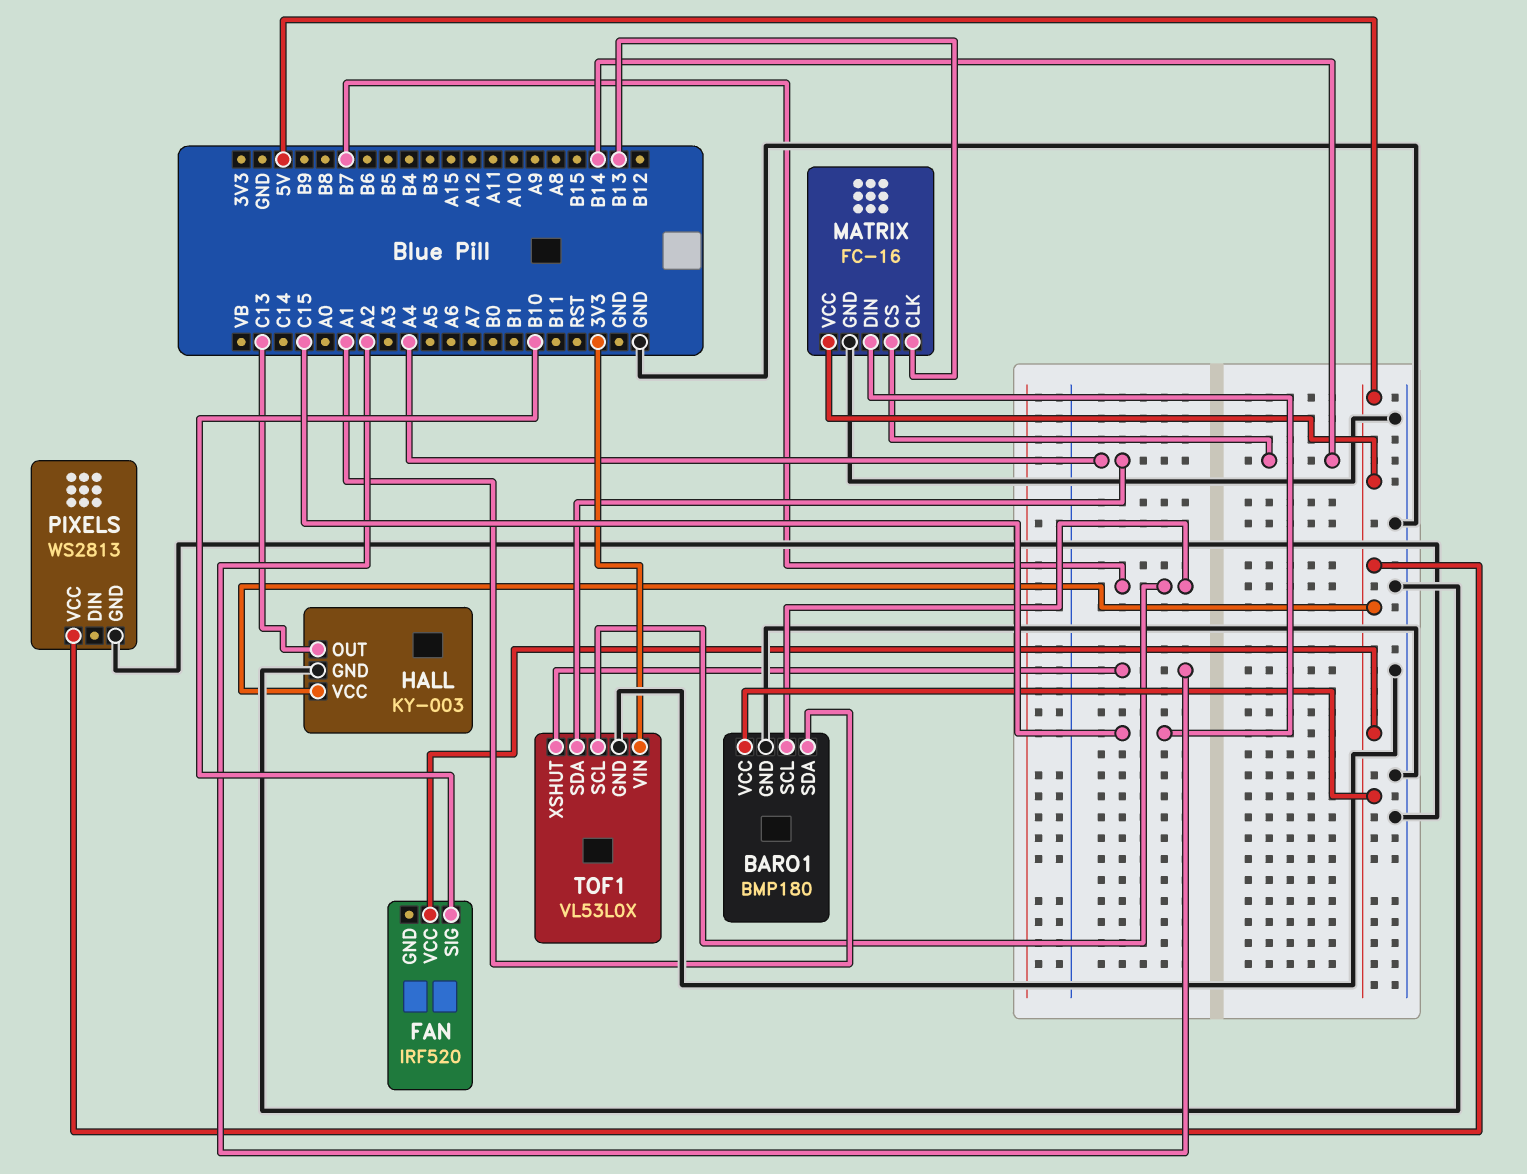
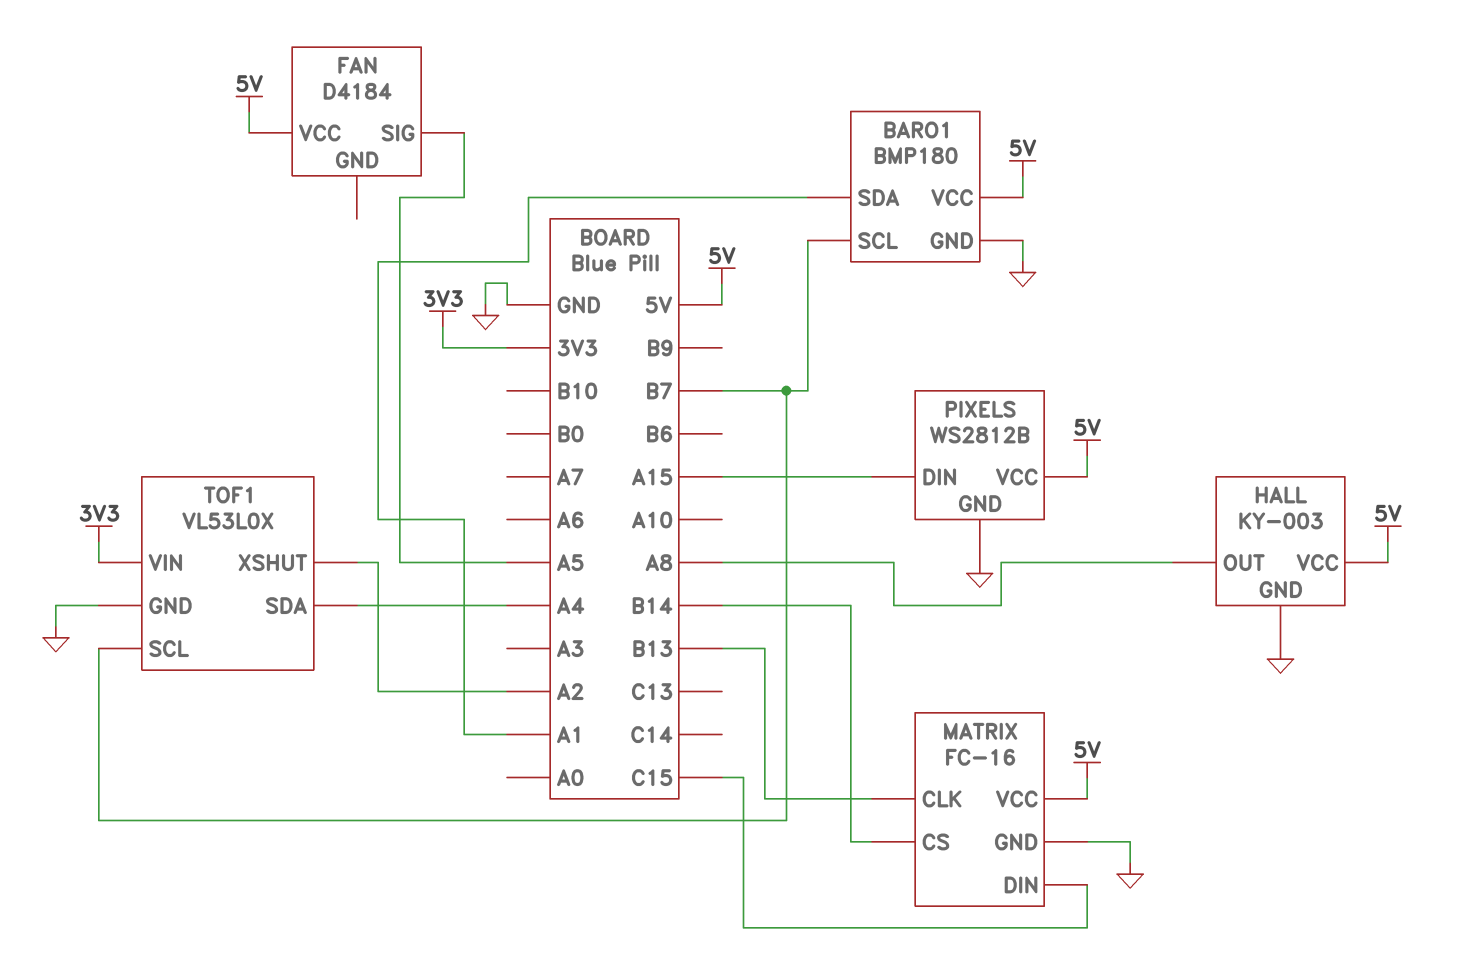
FAN: IRF520 -> D4184
FAN pin SIG: B10 -> A5
HALL pin OUT: C13 -> A8
PIXELS: WS2813 -> WS2812B
PIXELS pin DIN: none -> A15

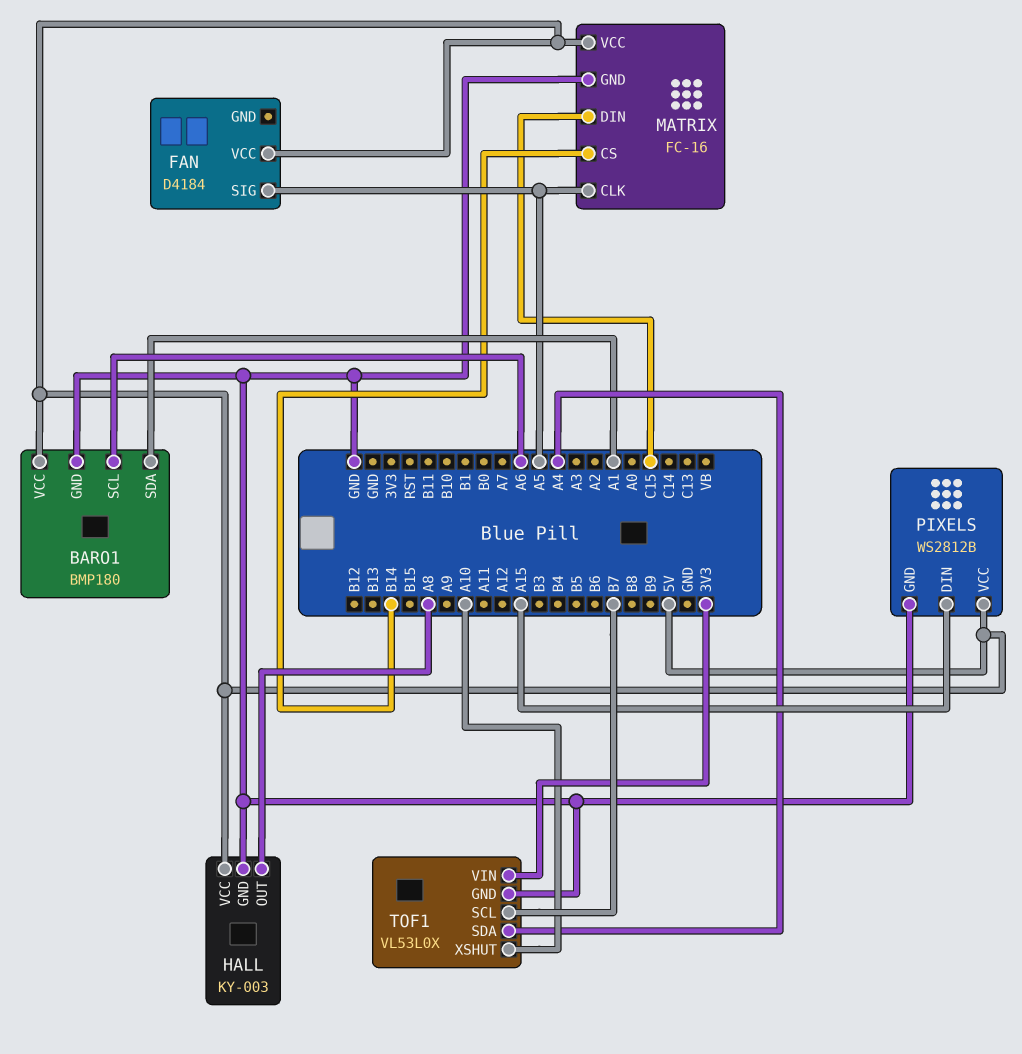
BARO1 pin SCL: B7 -> A6
MATRIX pin CLK: B13 -> A5
TOF1 pin XSHUT: A2 -> A10

